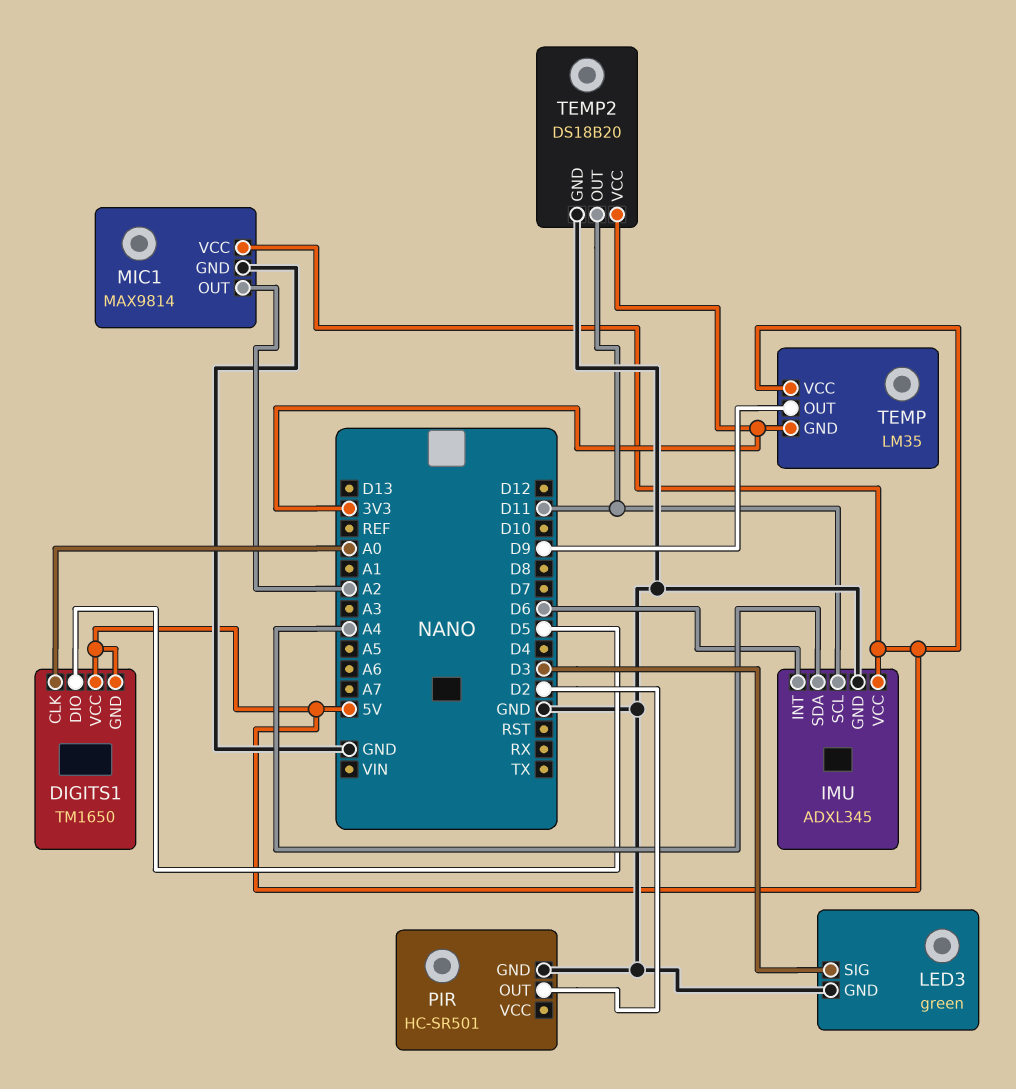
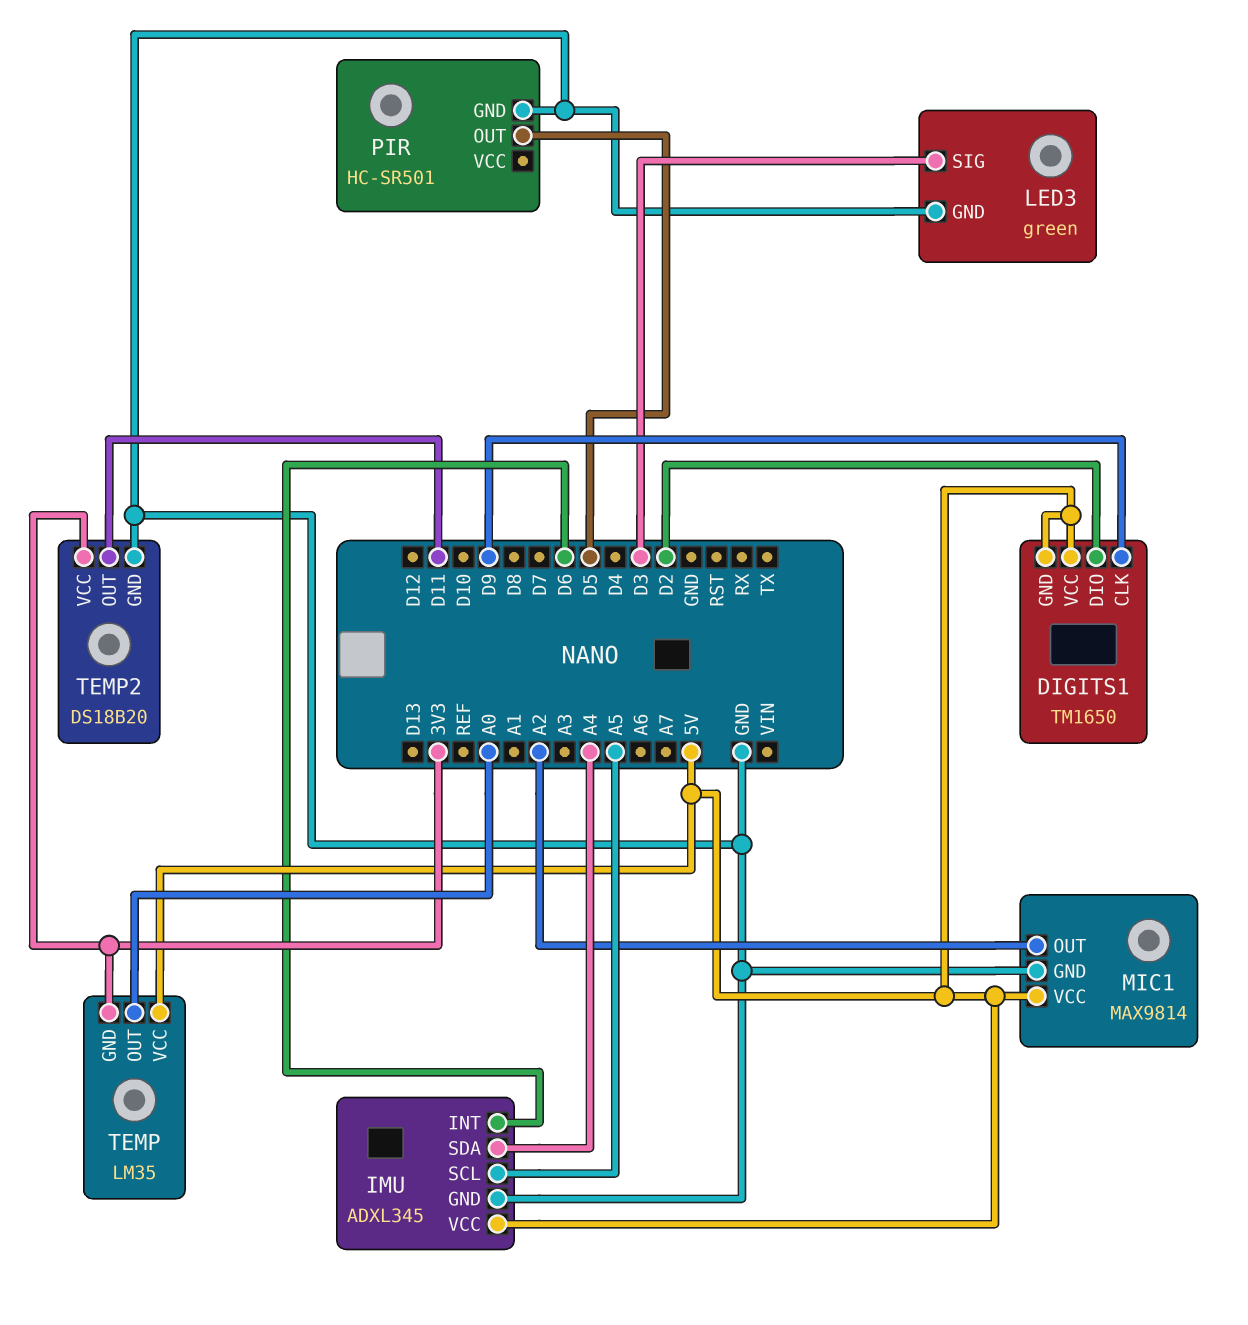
DIGITS1 pin CLK: A0 -> D9
DIGITS1 pin DIO: D5 -> D2
IMU pin SCL: D11 -> A5
PIR pin OUT: D2 -> D5
TEMP pin OUT: D9 -> A0

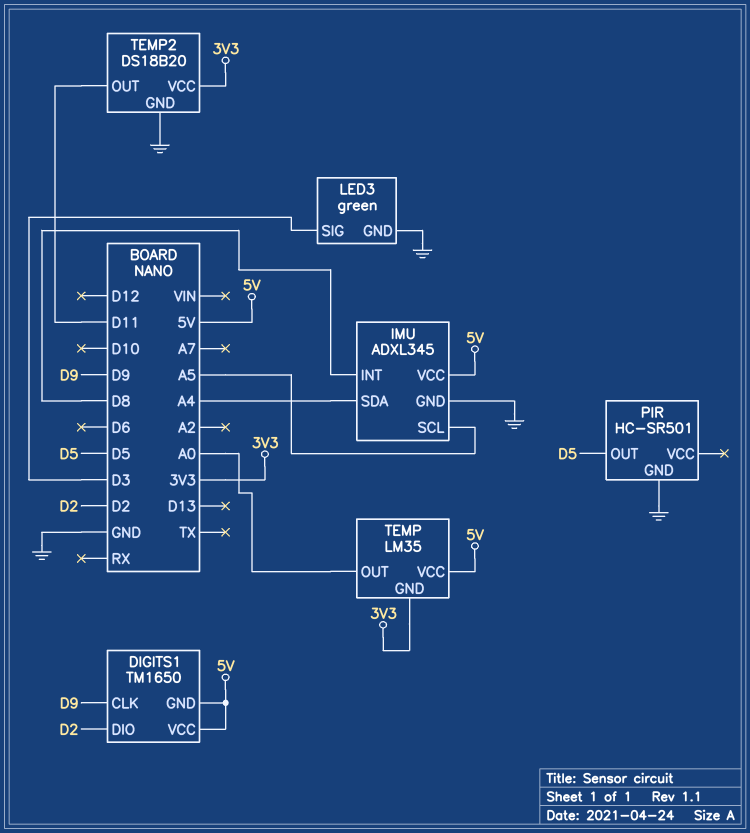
IMU pin INT: D6 -> D8
MIC1: MAX9814 -> none
MIC1 pin GND: GND -> none
MIC1 pin OUT: A2 -> none
MIC1 pin VCC: 5V -> none

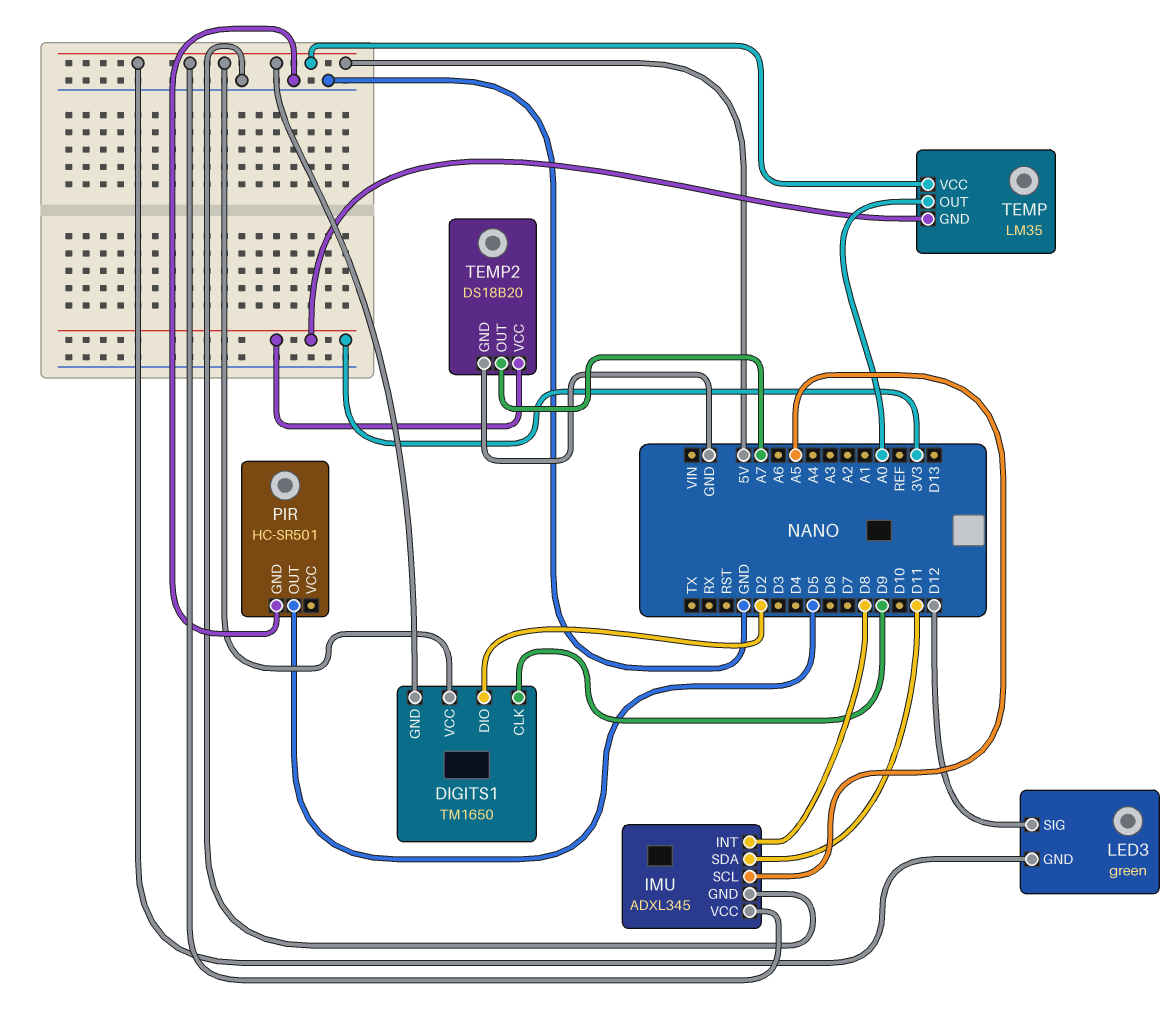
IMU pin SDA: A4 -> D11
LED3 pin GND: GND -> 5V
LED3 pin SIG: D3 -> D12
TEMP2 pin OUT: D11 -> A7

